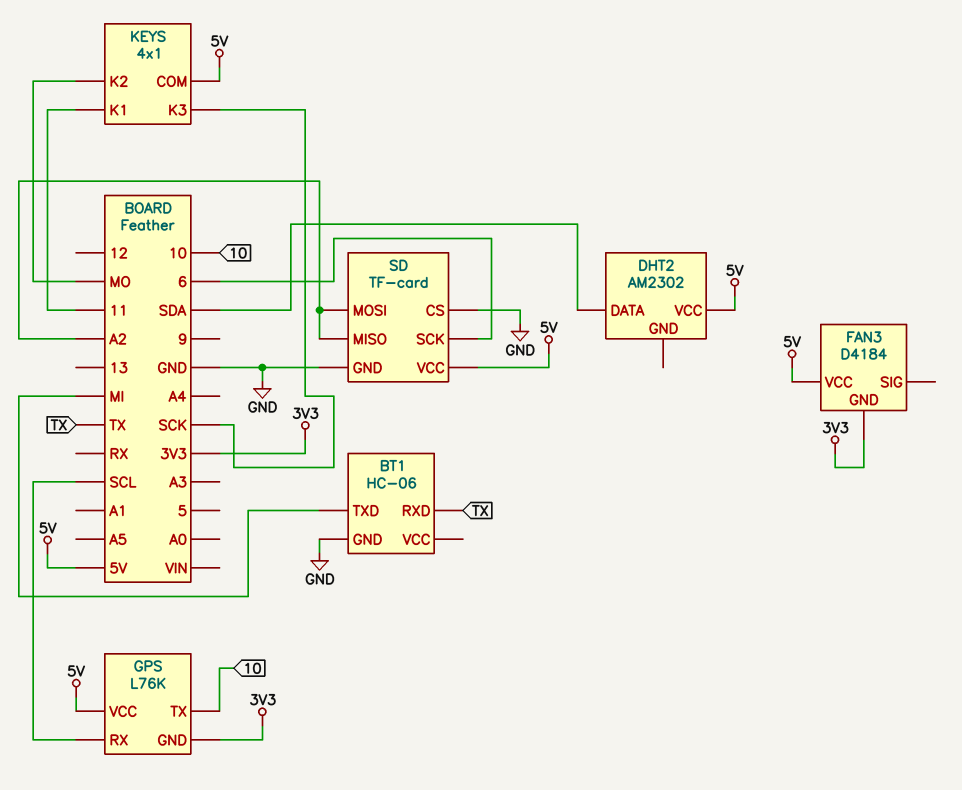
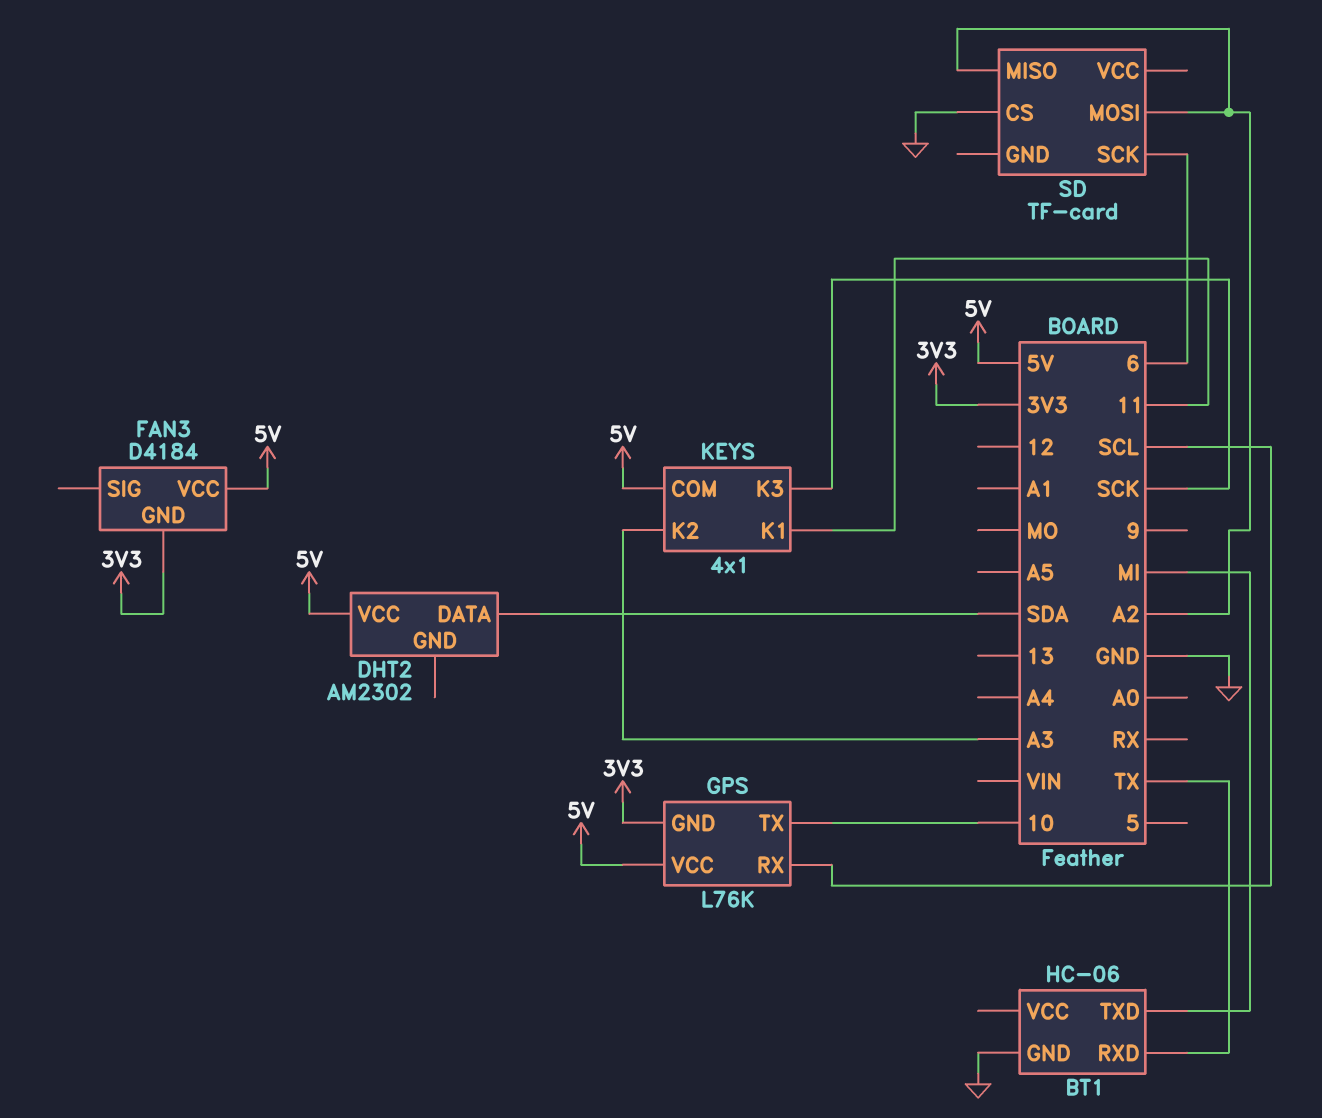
KEYS pin K2: MO -> A3
SD pin GND: GND -> none
SD pin VCC: 5V -> none

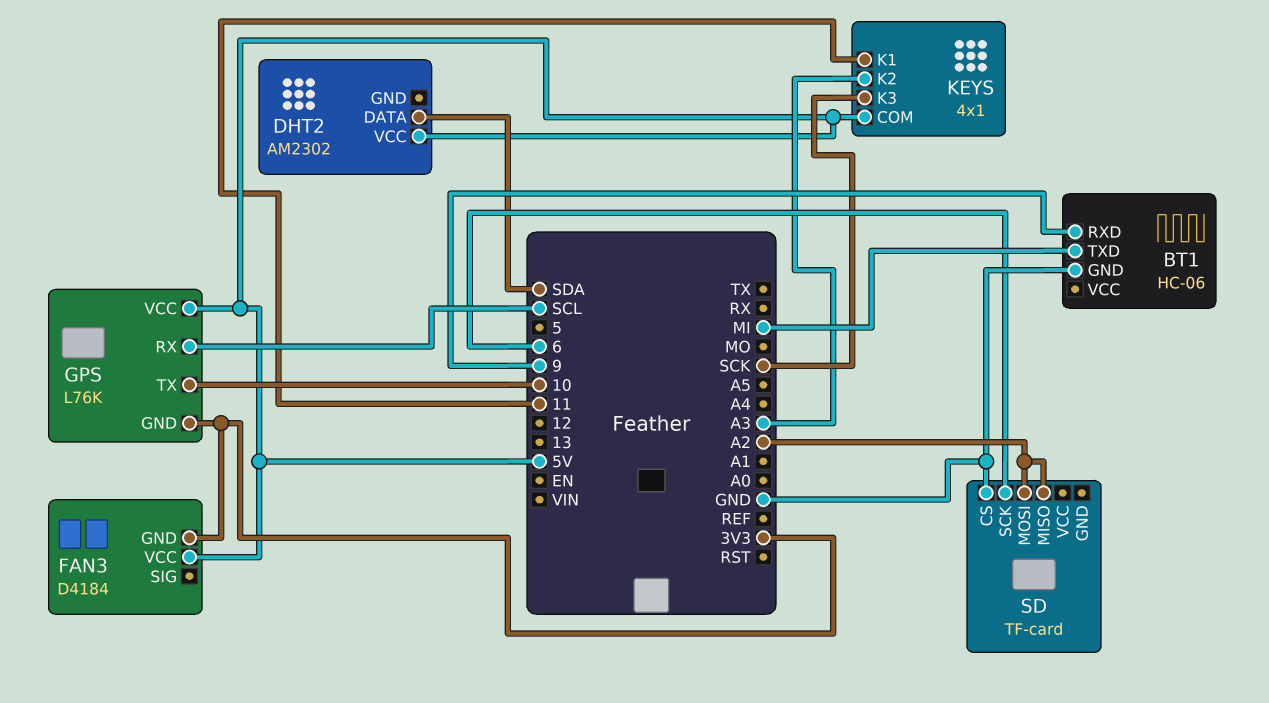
BT1 pin RXD: TX -> 9

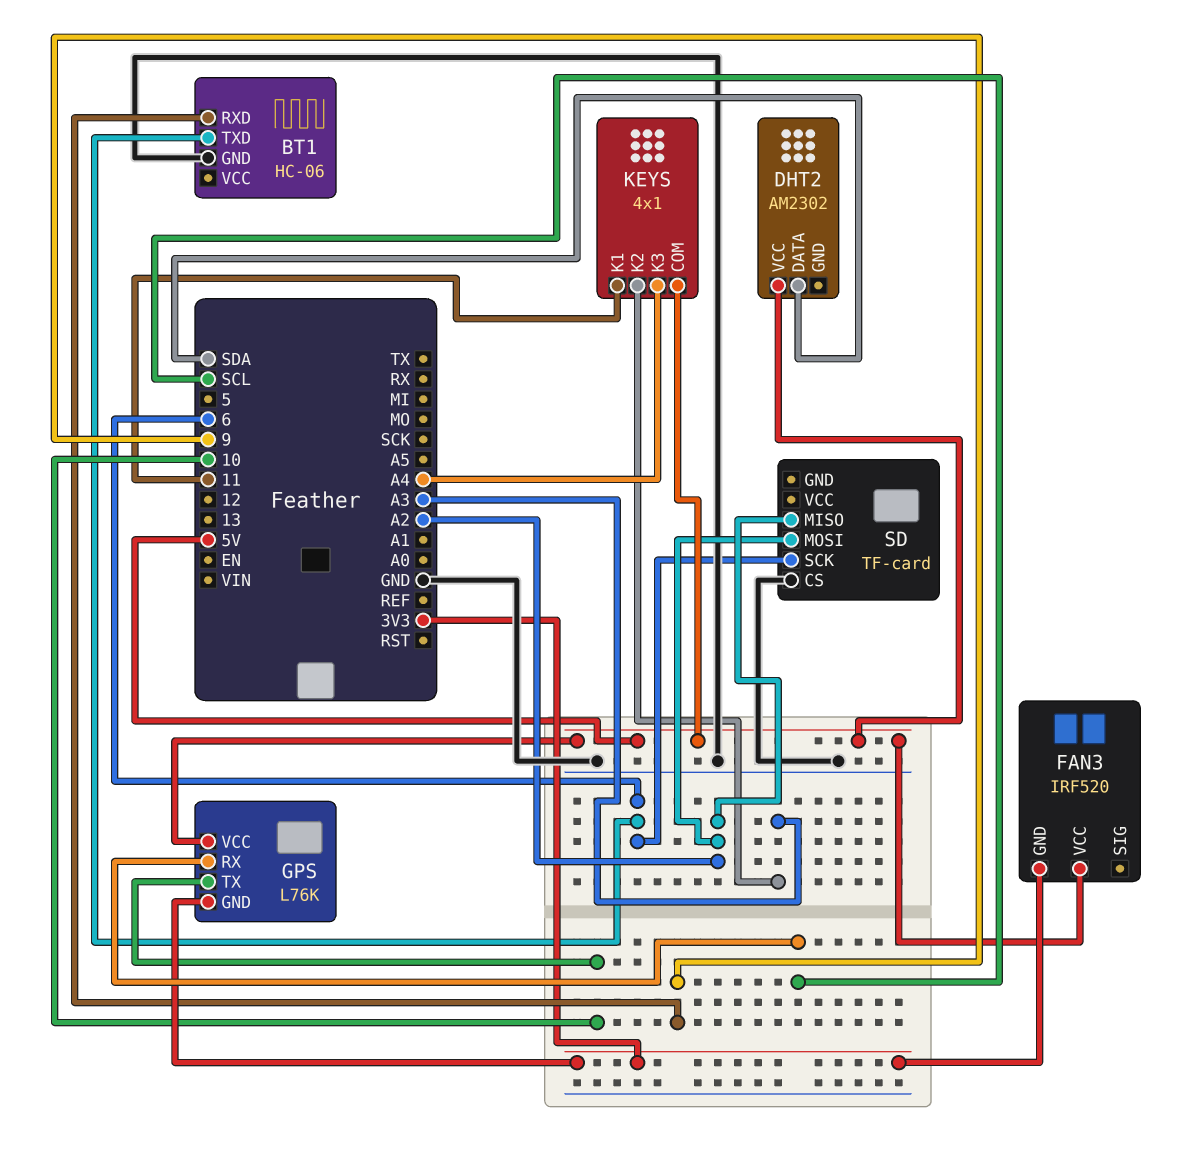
BT1 pin TXD: MI -> 6
FAN3: D4184 -> IRF520
KEYS pin K3: SCK -> A4

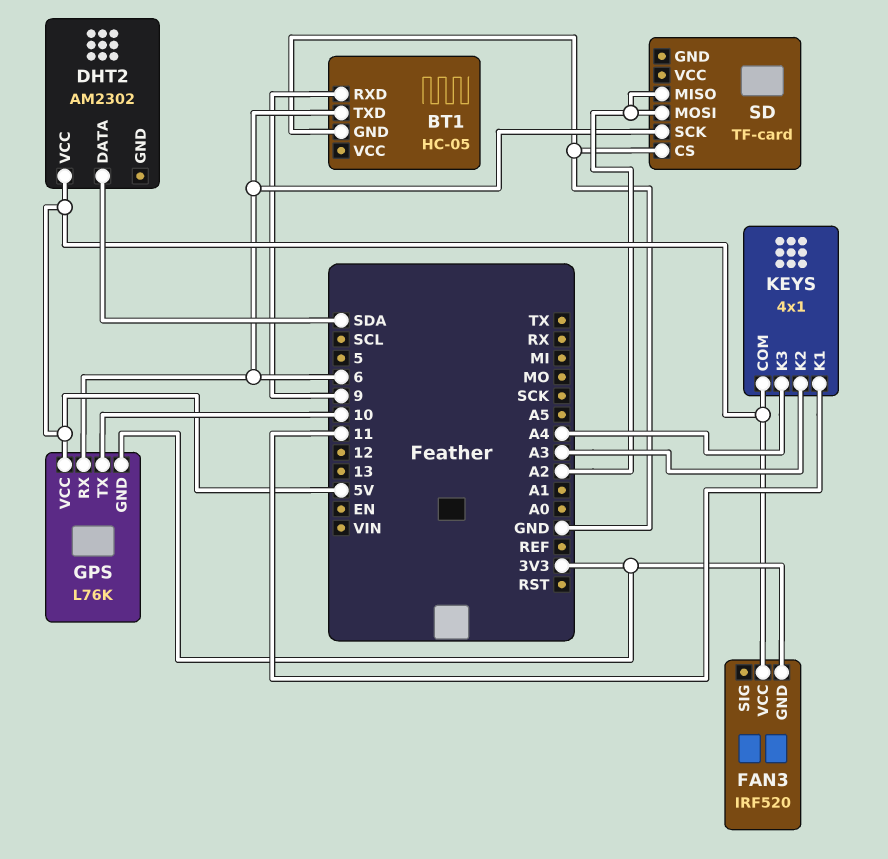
BT1: HC-06 -> HC-05
GPS pin RX: SCL -> 6

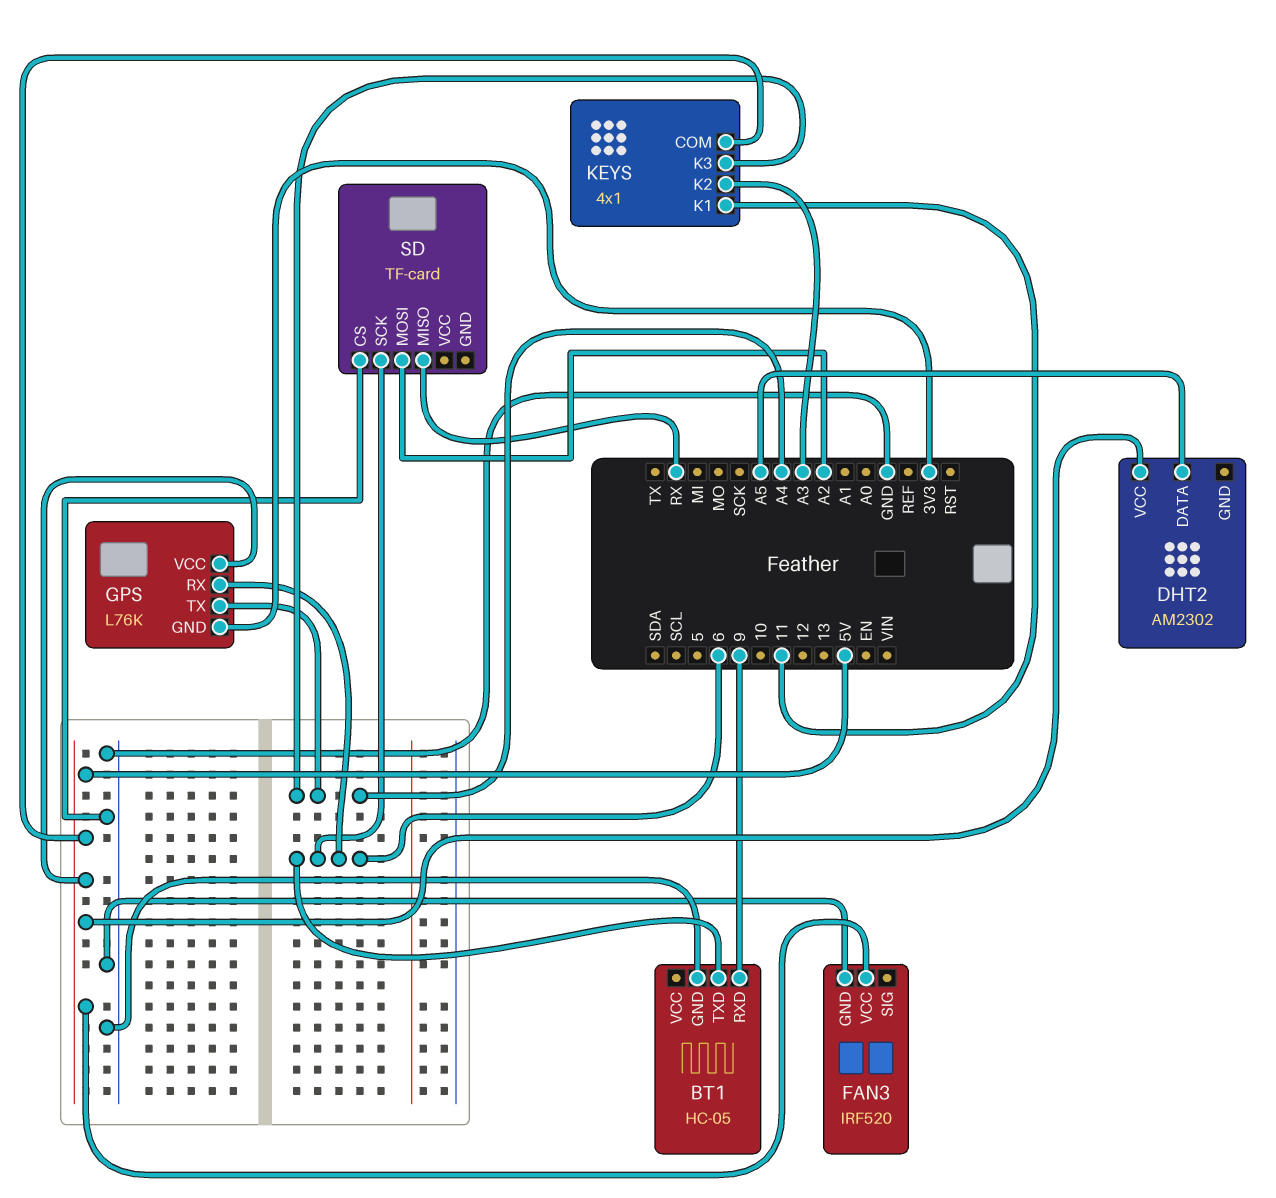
DHT2 pin DATA: SDA -> A5
FAN3 pin GND: 3V3 -> GND
GPS pin TX: 10 -> A4
SD pin MISO: A2 -> RX

